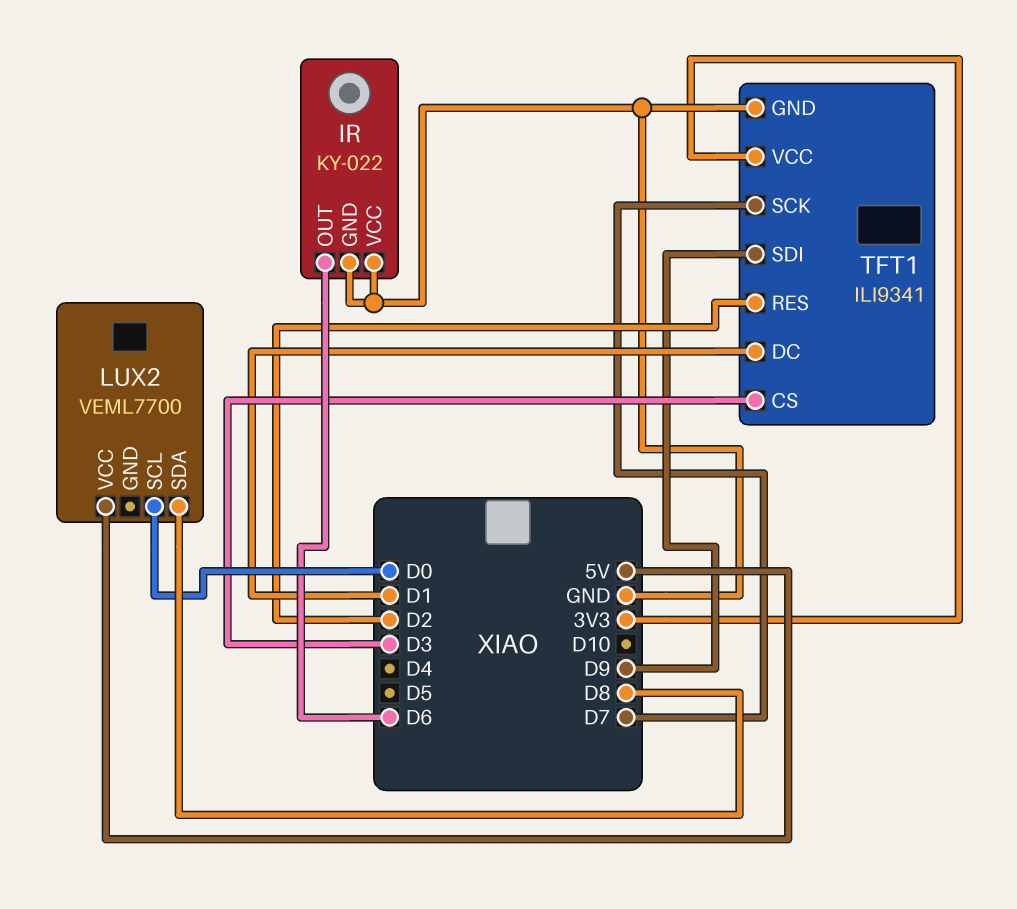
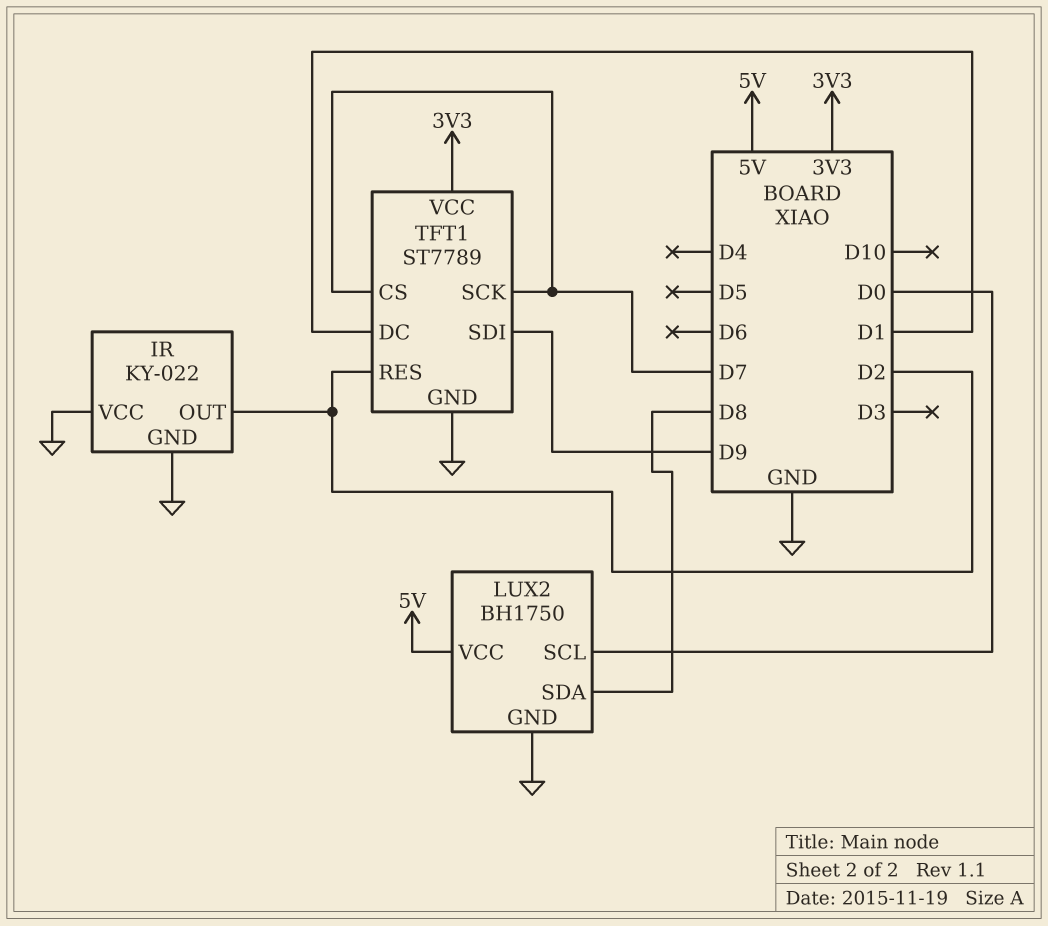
IR pin OUT: D6 -> D2
LUX2: VEML7700 -> BH1750
LUX2 pin GND: none -> GND
TFT1: ILI9341 -> ST7789
TFT1 pin CS: D3 -> D7

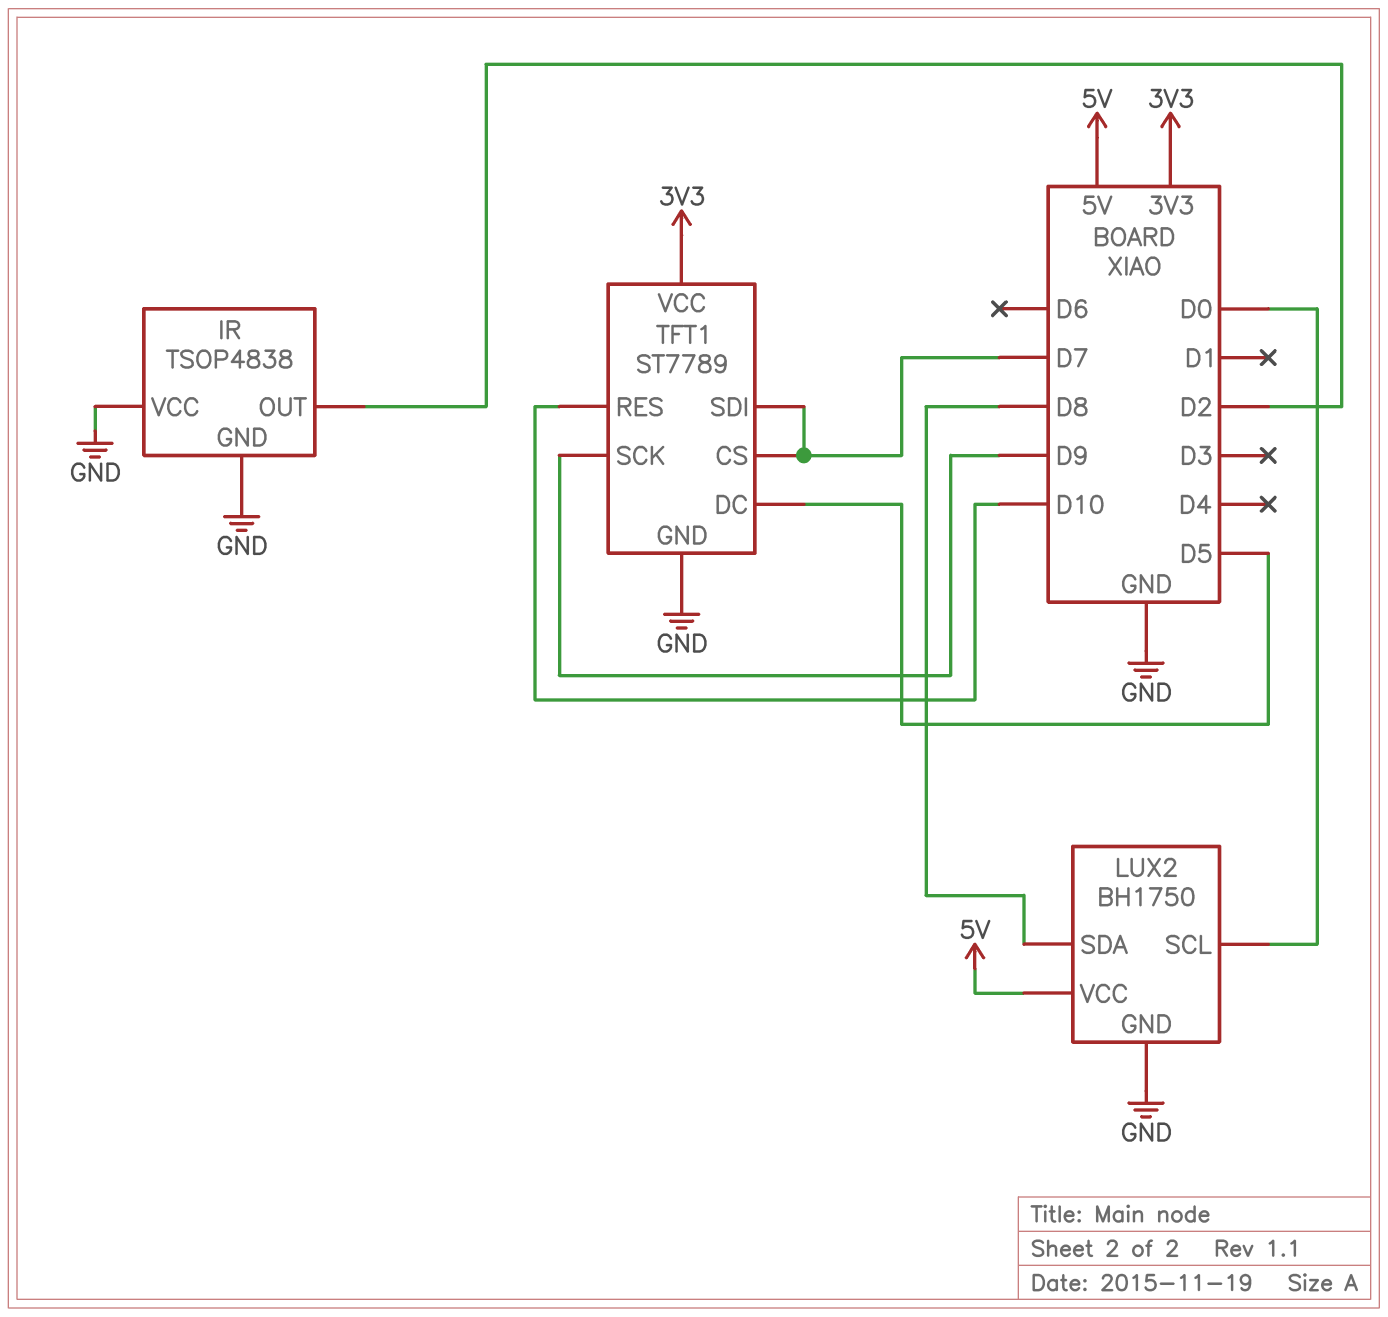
IR: KY-022 -> TSOP4838
TFT1 pin DC: D1 -> D5
TFT1 pin RES: D2 -> D10
TFT1 pin SCK: D7 -> D9
TFT1 pin SDI: D9 -> D7

